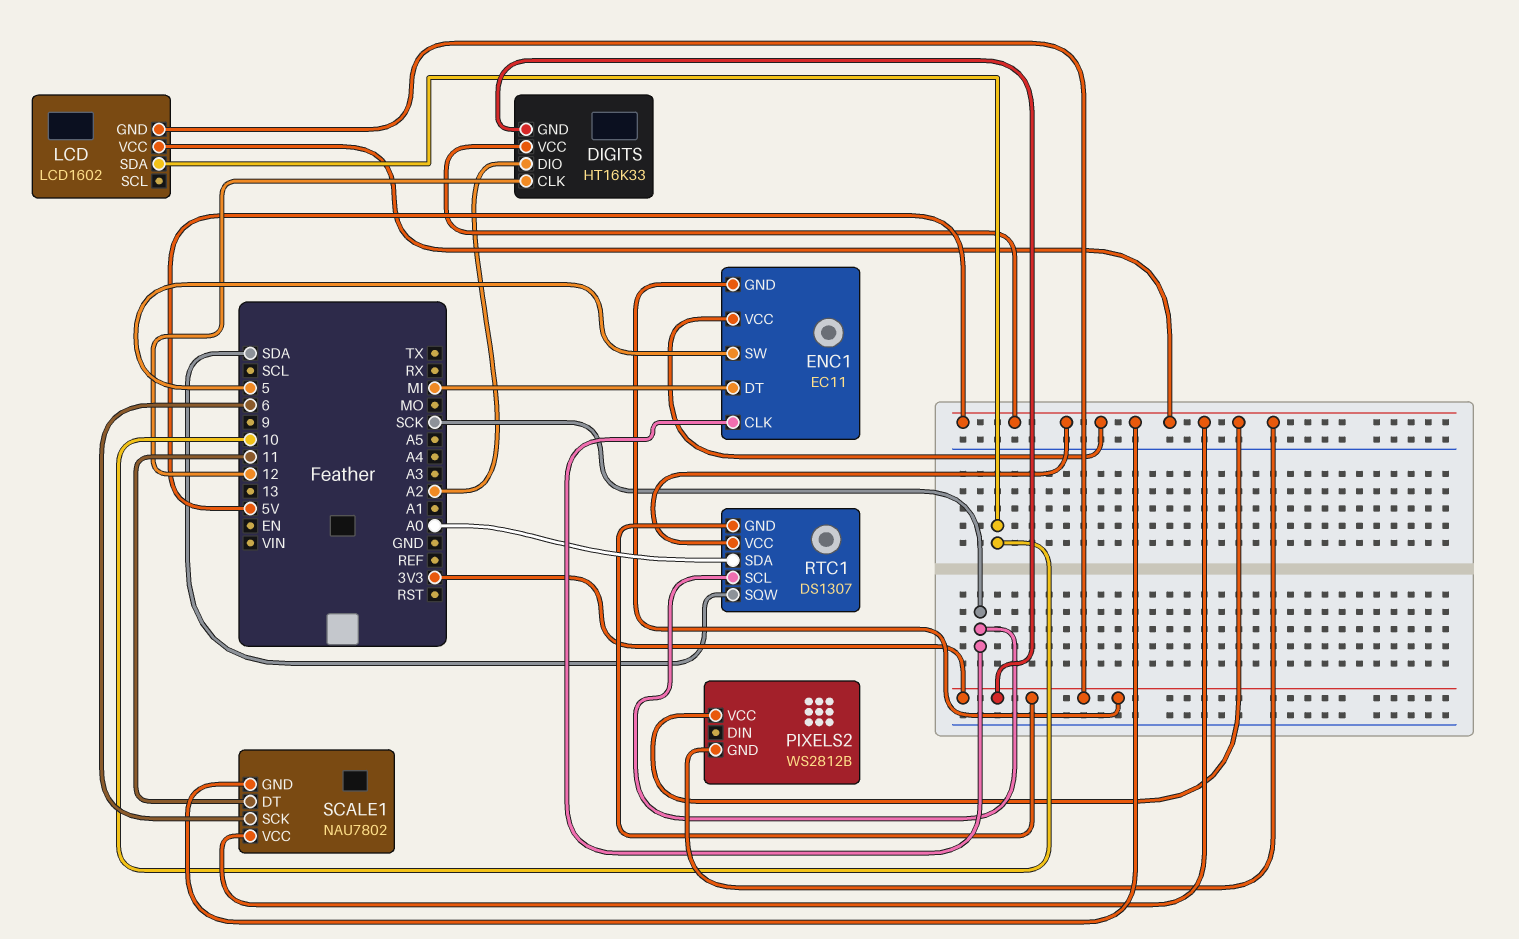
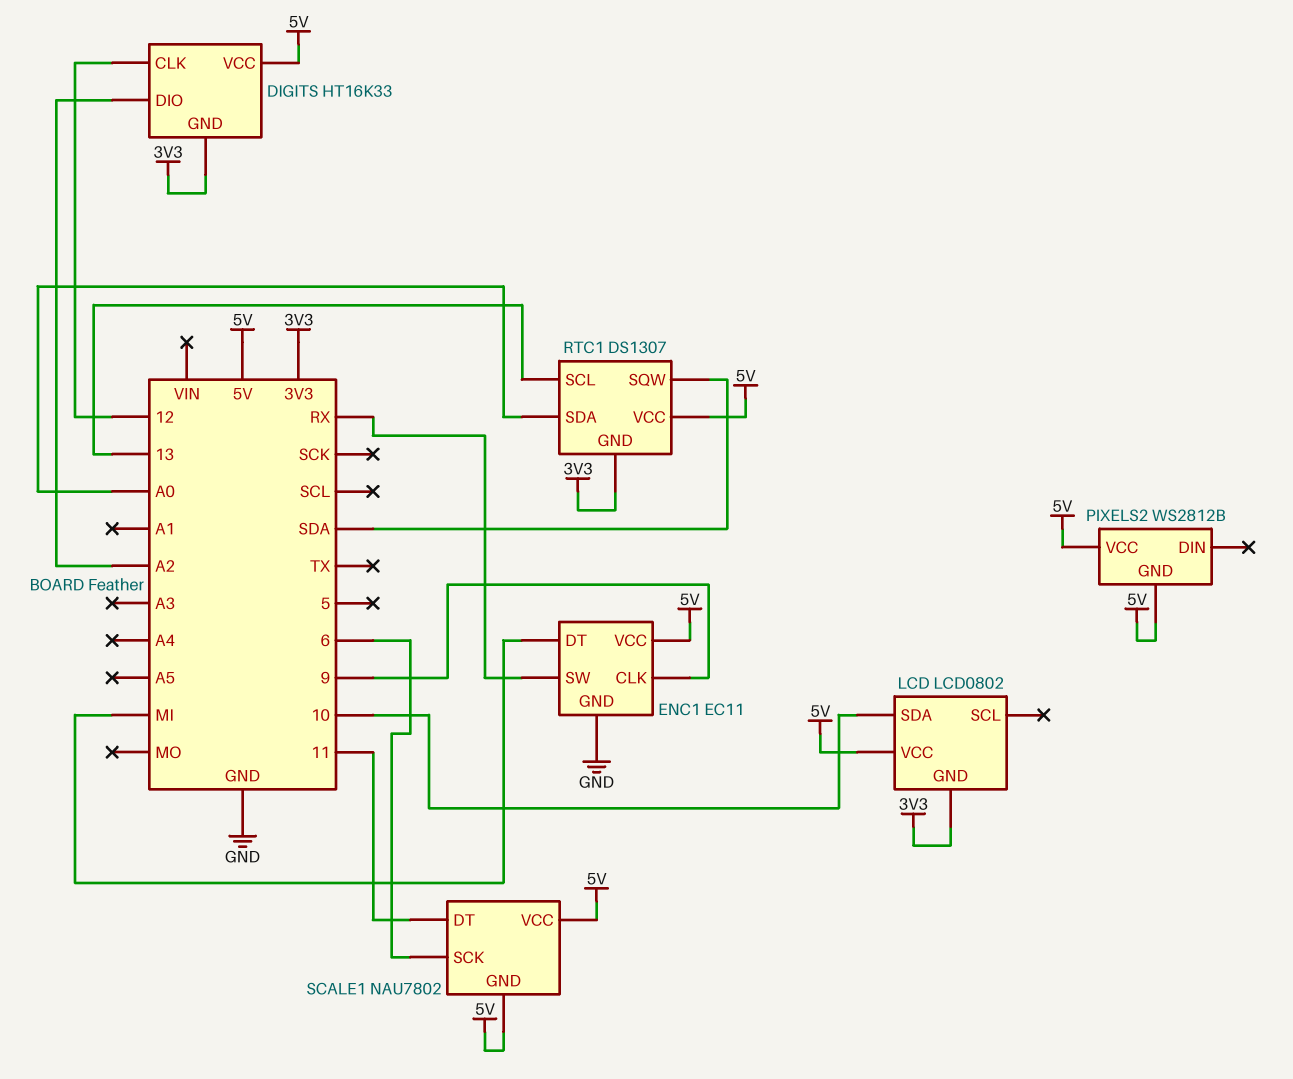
ENC1 pin CLK: SCK -> 9
ENC1 pin GND: 3V3 -> GND
ENC1 pin SW: 5 -> RX
LCD: LCD1602 -> LCD0802
RTC1 pin SCL: SCK -> 13

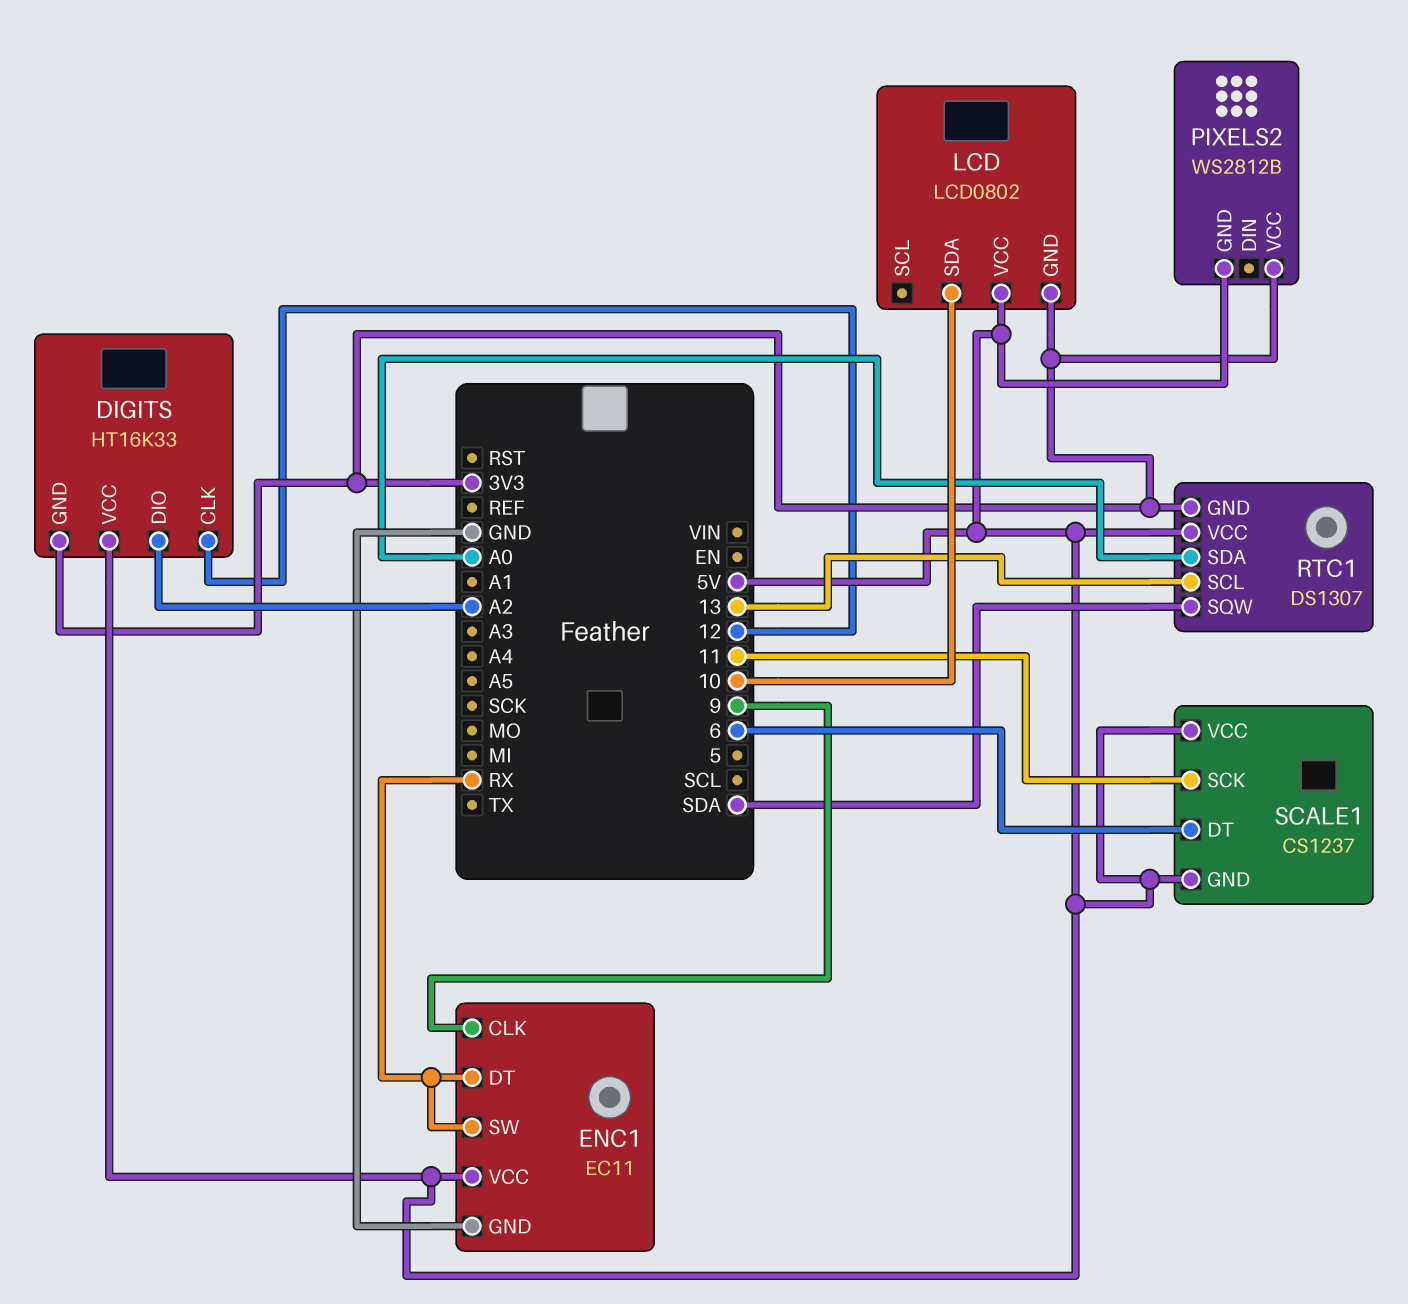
ENC1 pin DT: MI -> RX
PIXELS2 pin VCC: 5V -> 3V3
SCALE1: NAU7802 -> CS1237
SCALE1 pin DT: 11 -> 6
SCALE1 pin SCK: 6 -> 11

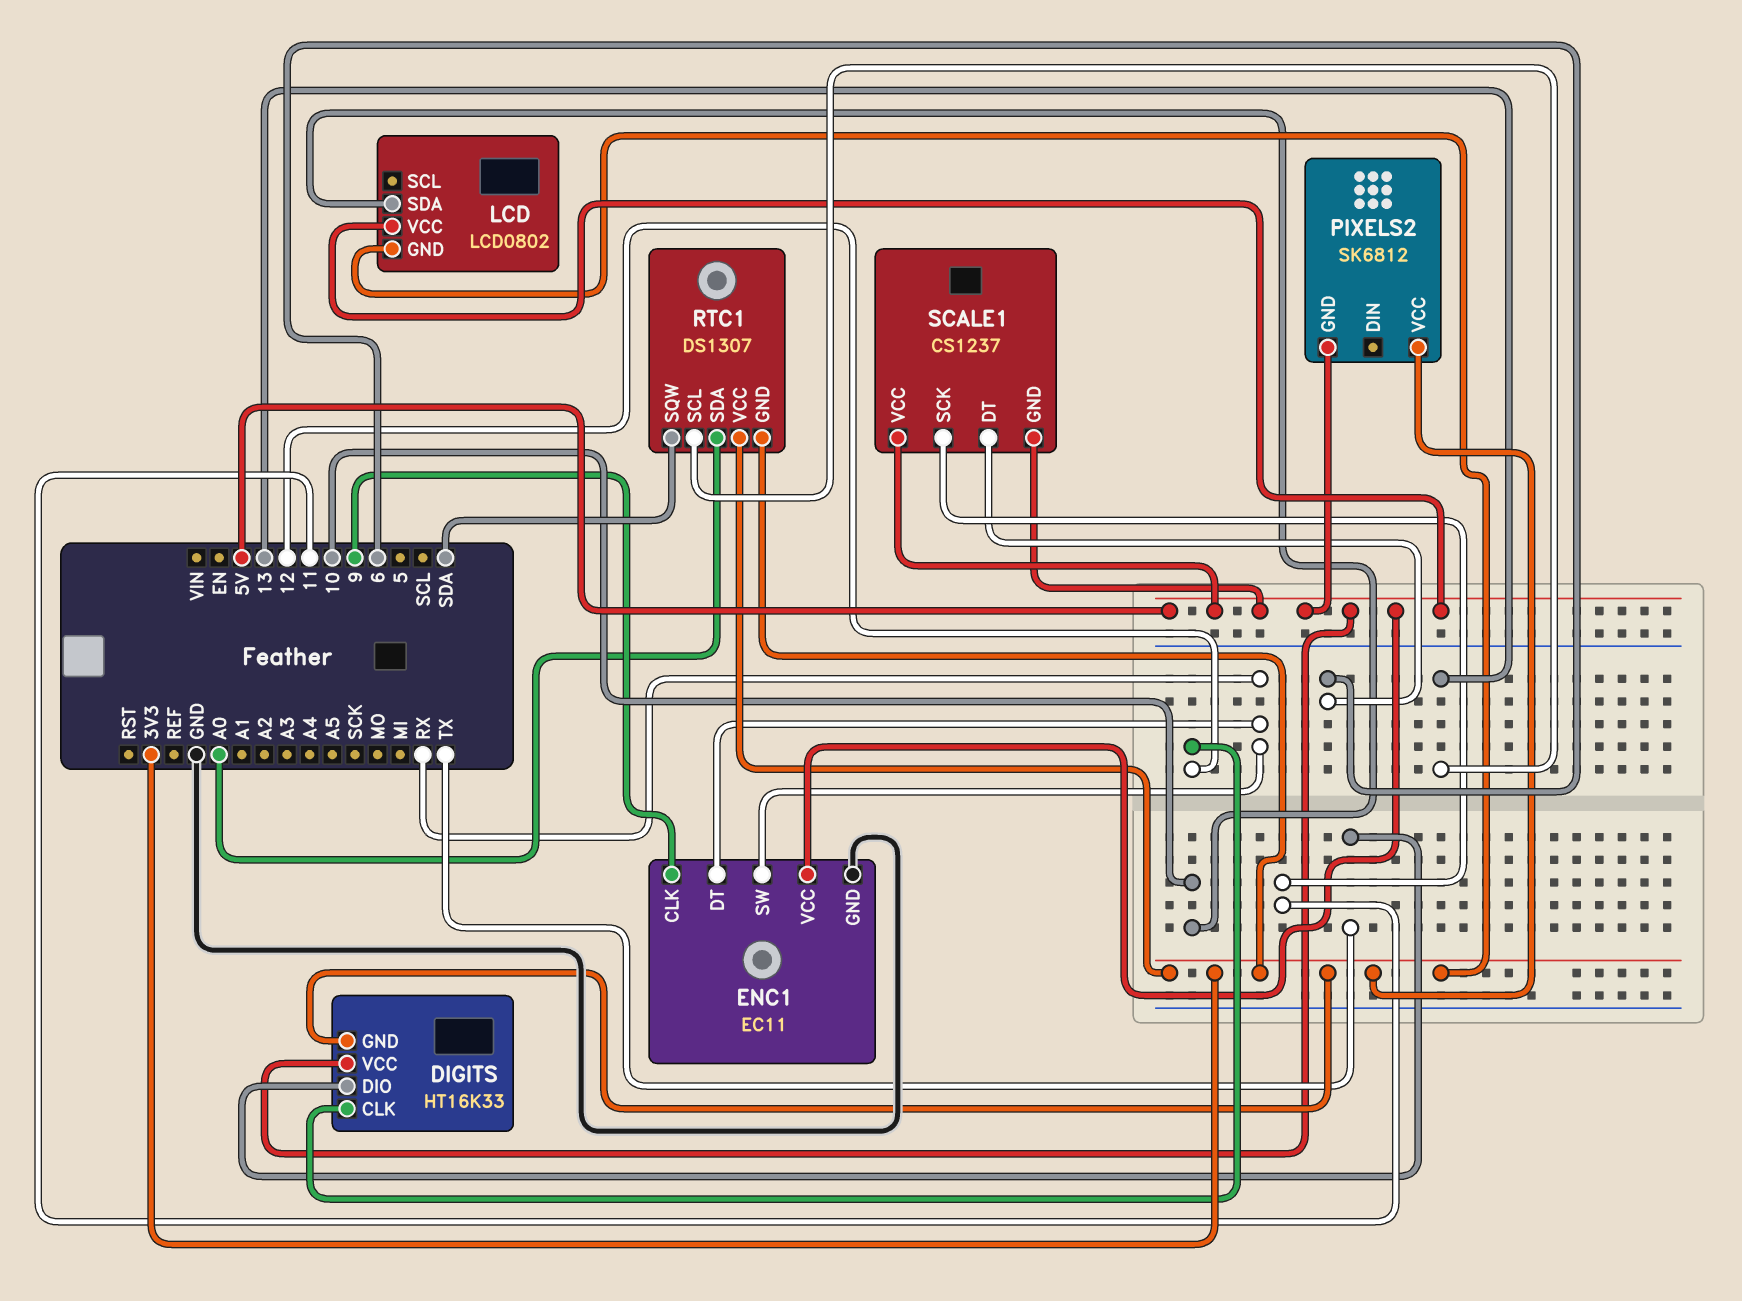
DIGITS pin DIO: A2 -> TX
PIXELS2: WS2812B -> SK6812
RTC1 pin VCC: 5V -> 3V3

